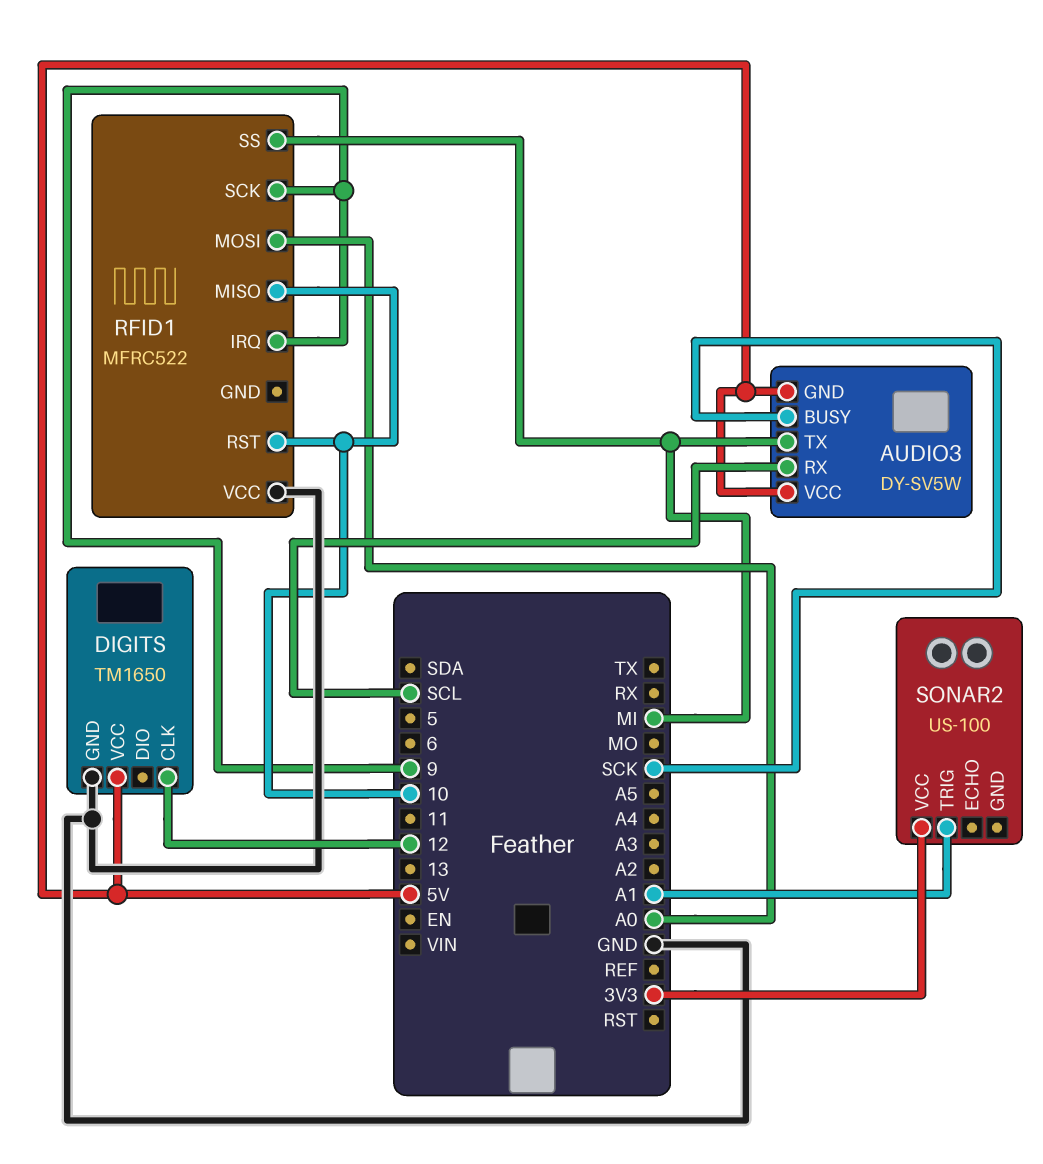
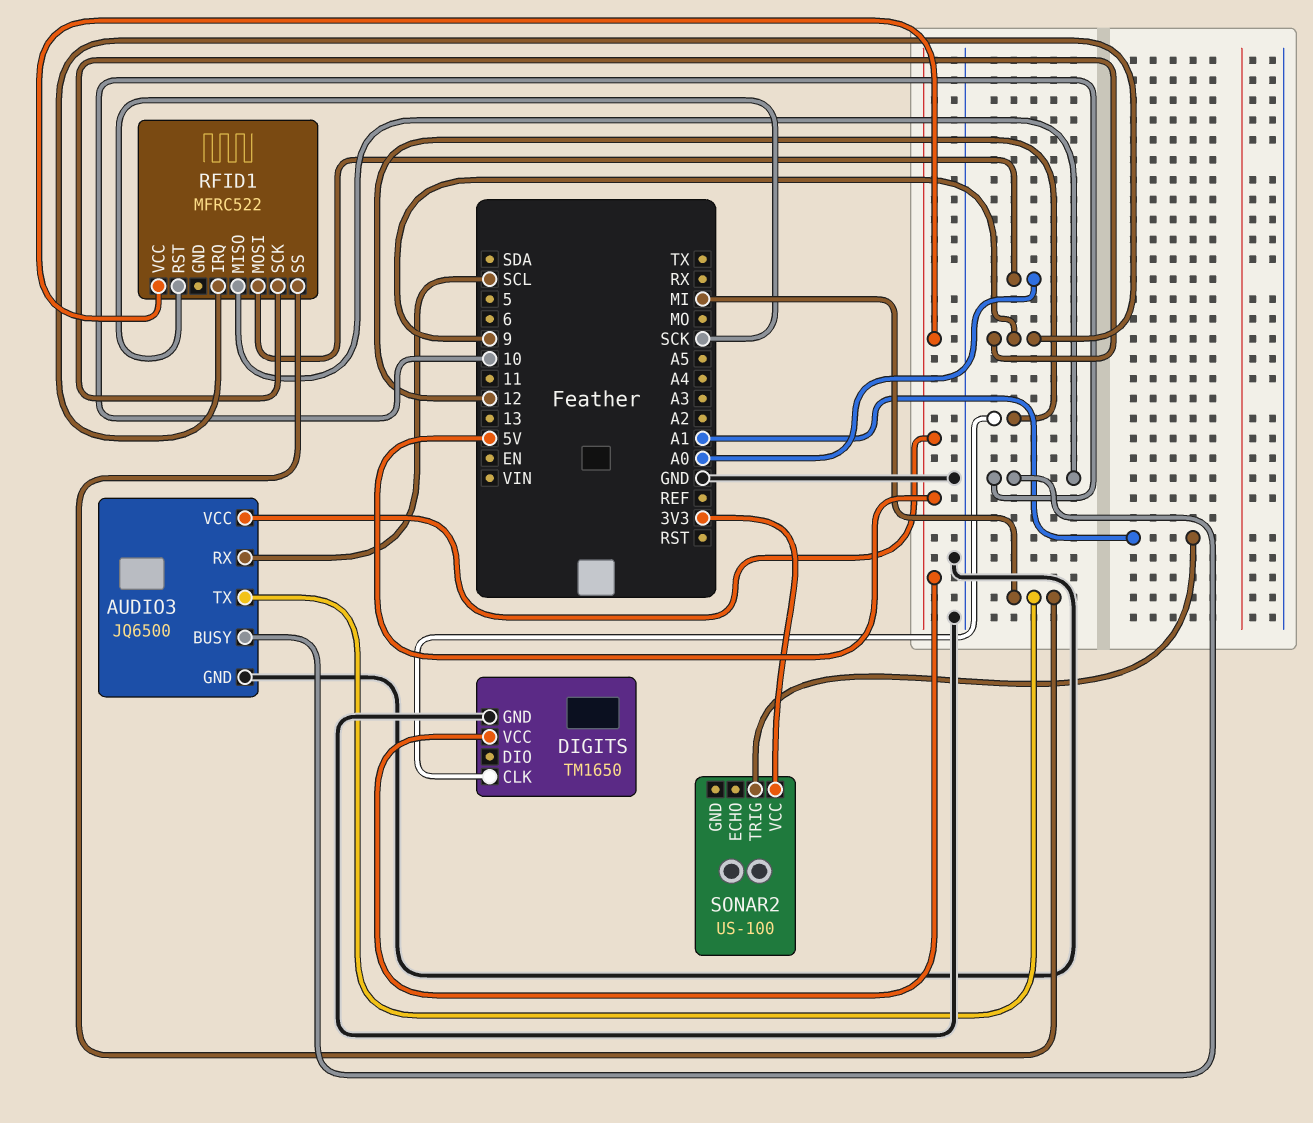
AUDIO3: DY-SV5W -> JQ6500
AUDIO3 pin BUSY: SCK -> 10
AUDIO3 pin GND: 5V -> GND
RFID1 pin RST: 10 -> SCK
RFID1 pin VCC: GND -> 5V

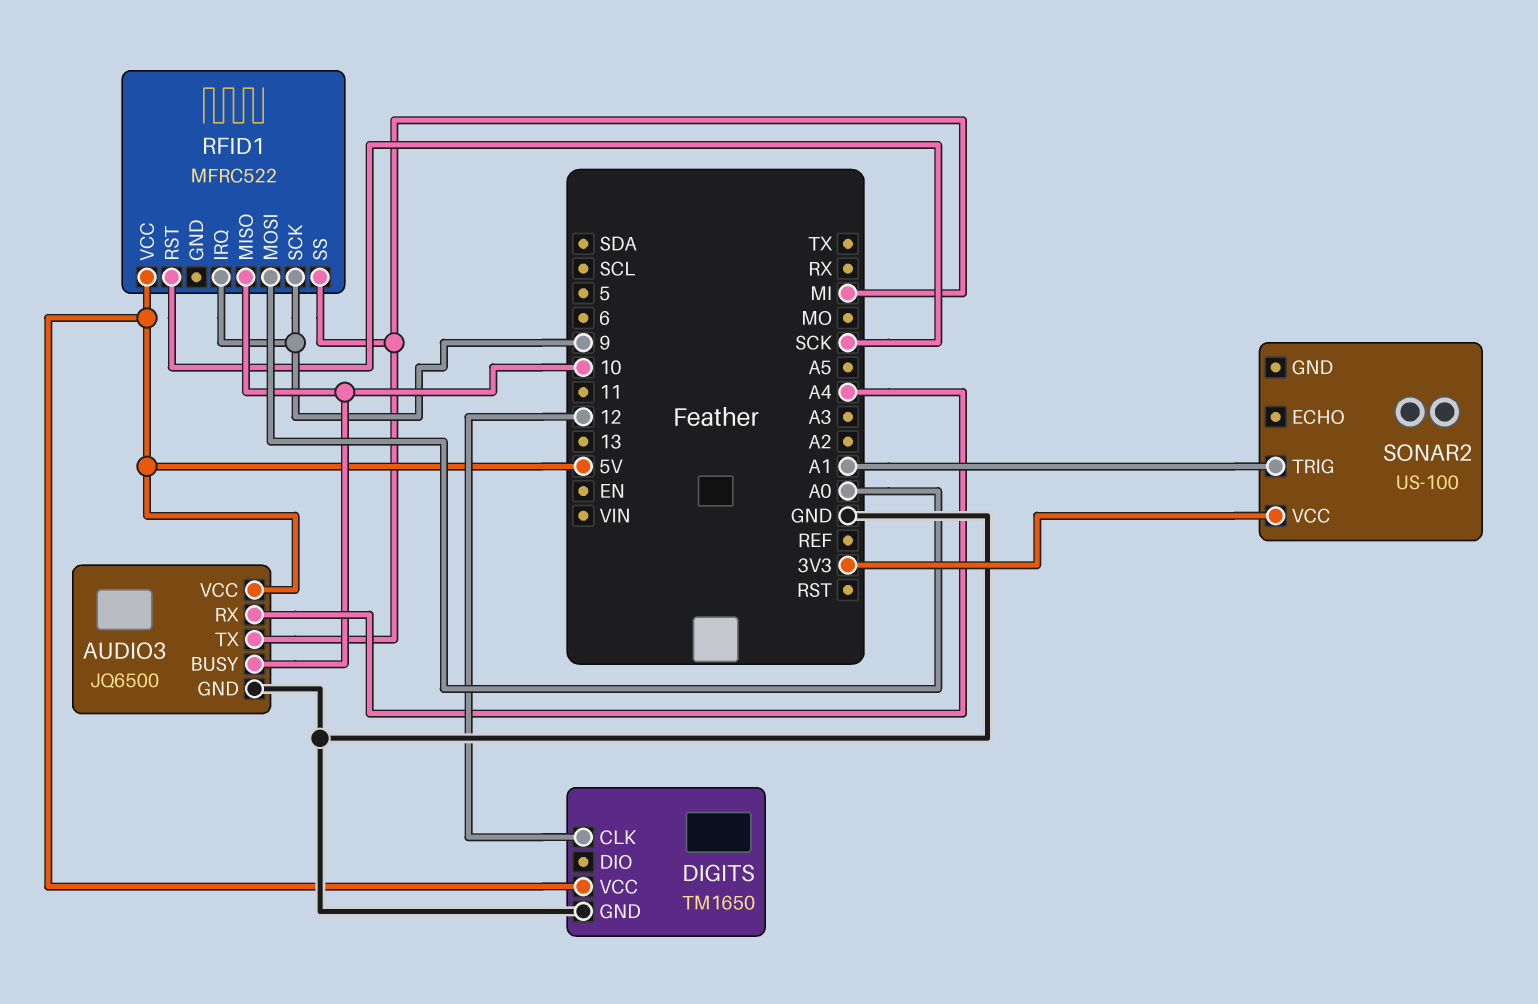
AUDIO3 pin RX: SCL -> A4

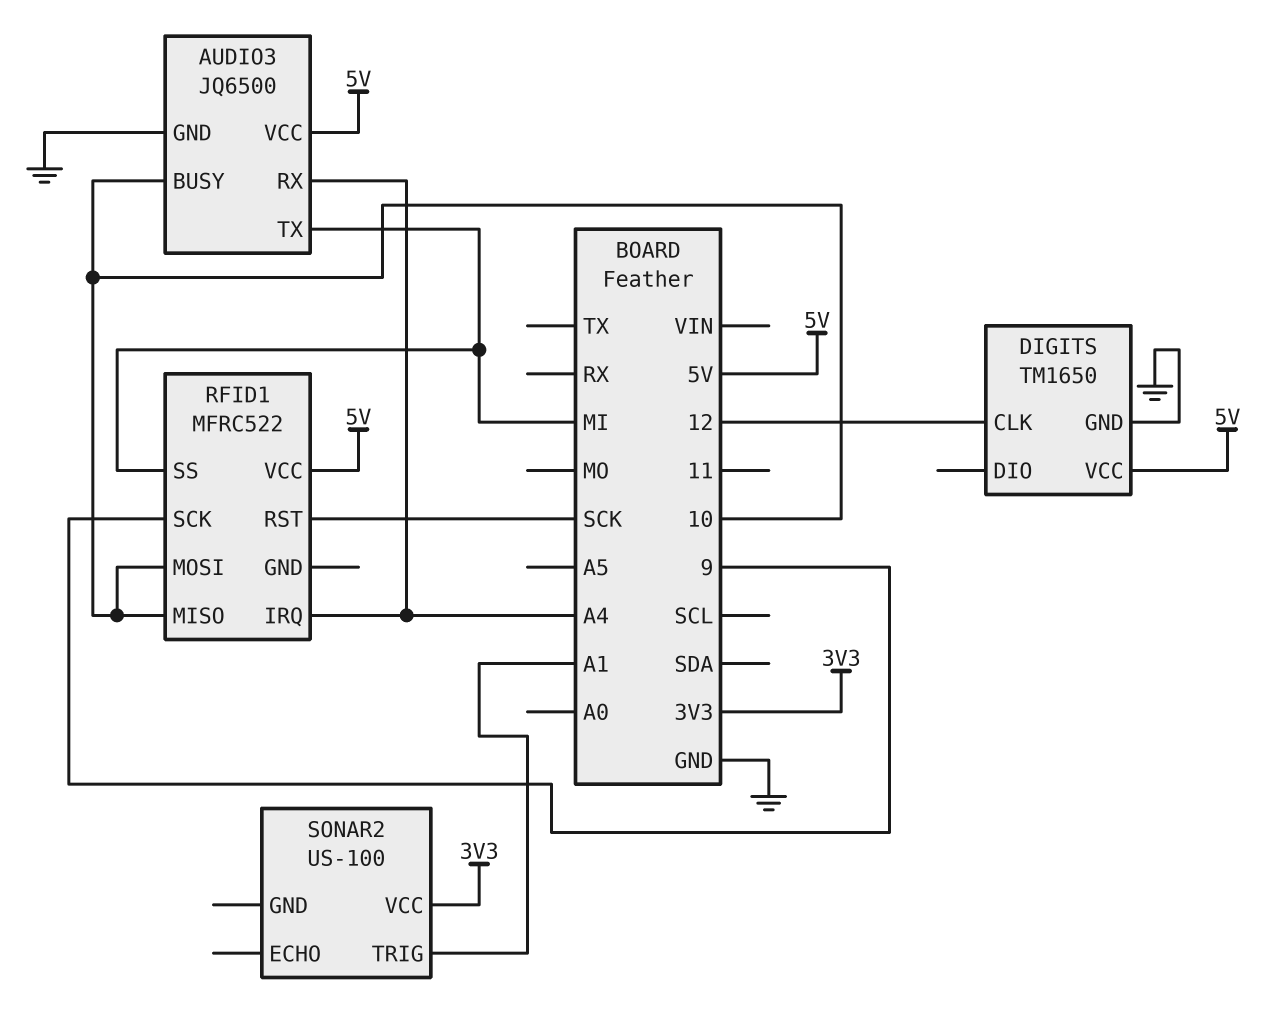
RFID1 pin IRQ: 9 -> A4
RFID1 pin MOSI: A0 -> 10

